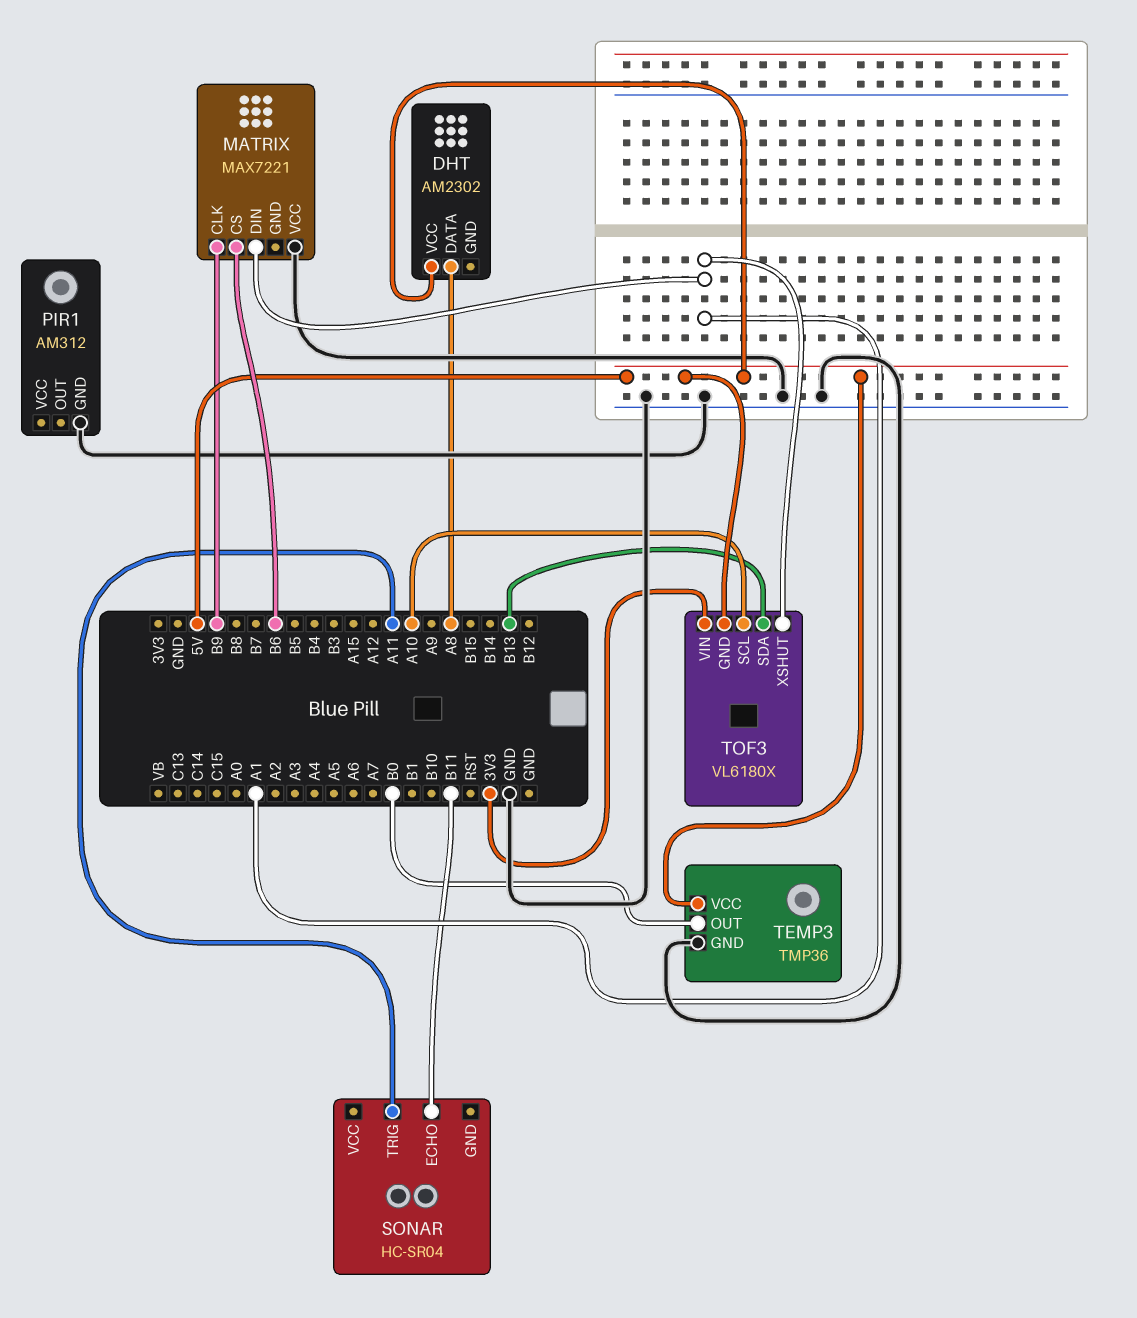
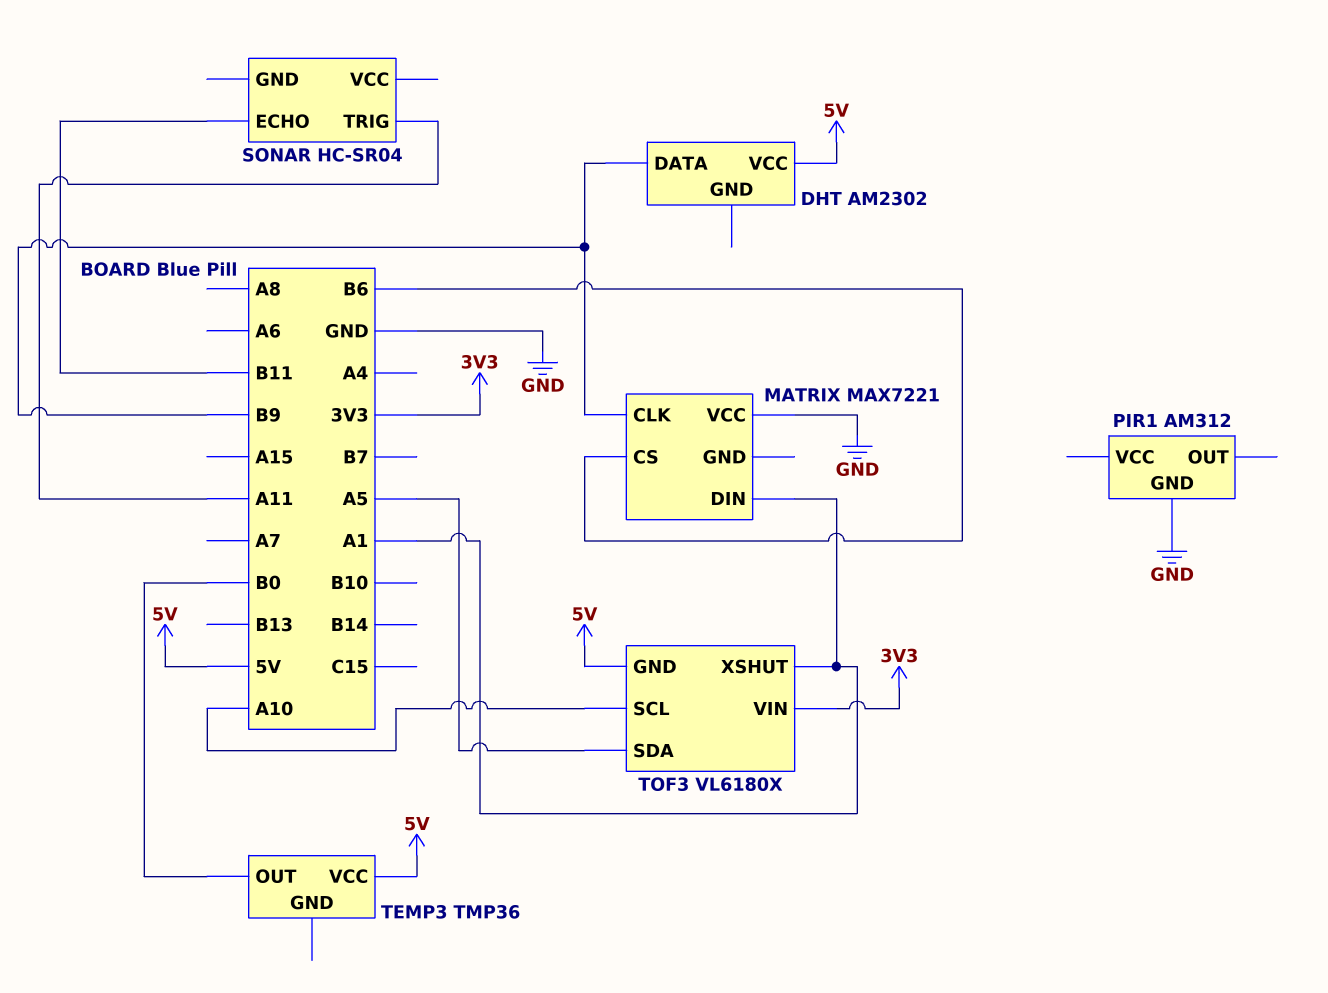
DHT pin DATA: A8 -> B9
TEMP3 pin GND: GND -> none
TOF3 pin SDA: B13 -> A5

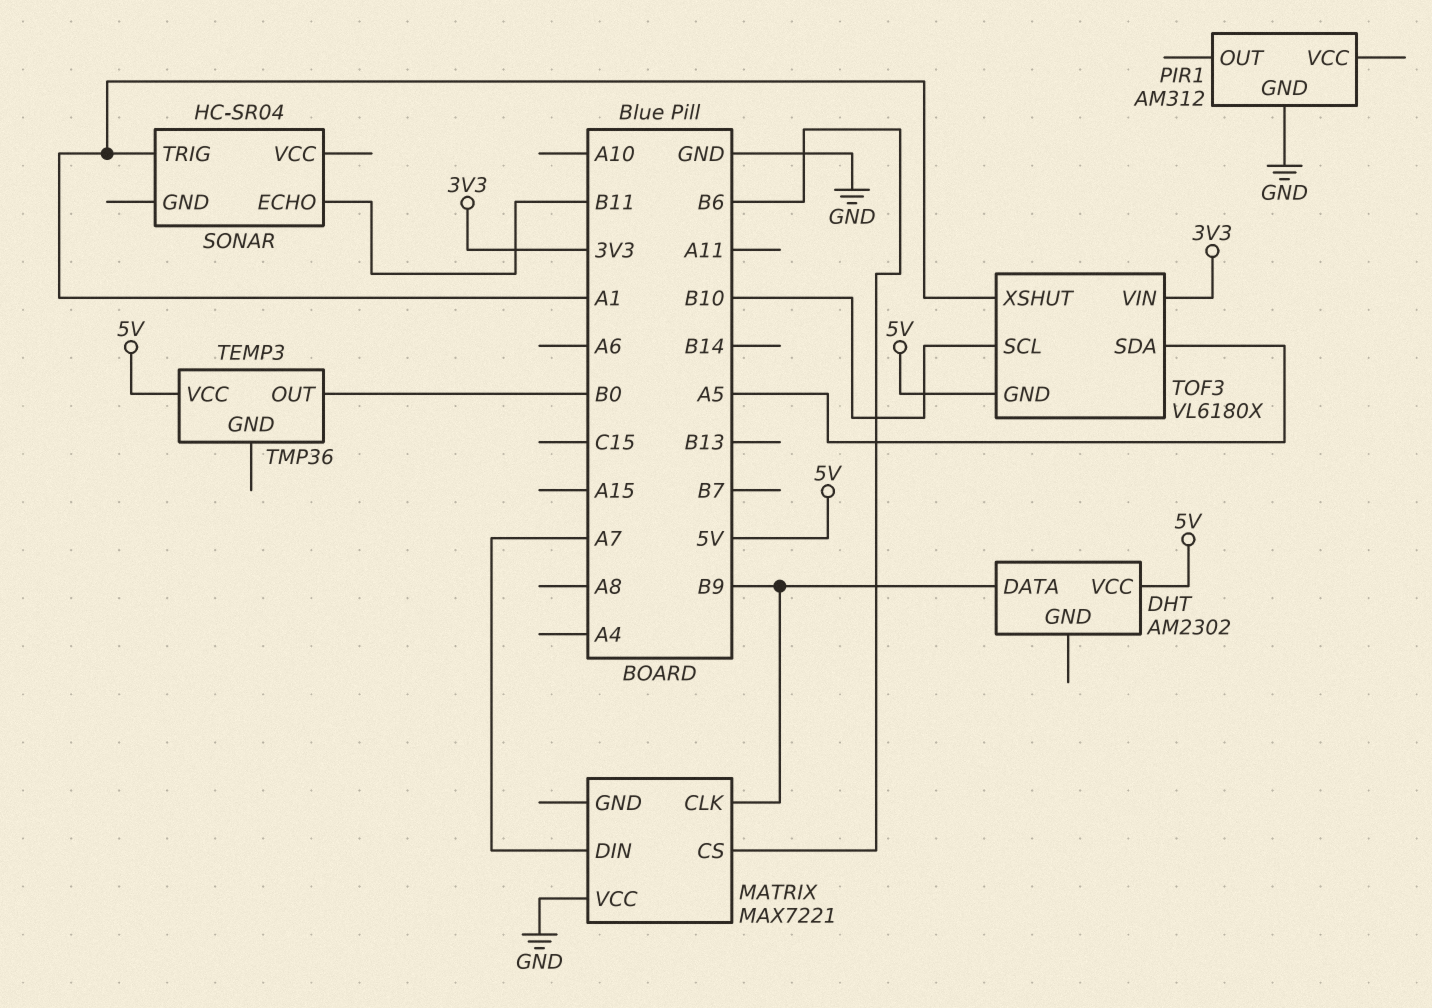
MATRIX pin DIN: A1 -> A7
SONAR pin TRIG: A11 -> A1
TOF3 pin SCL: A10 -> B10

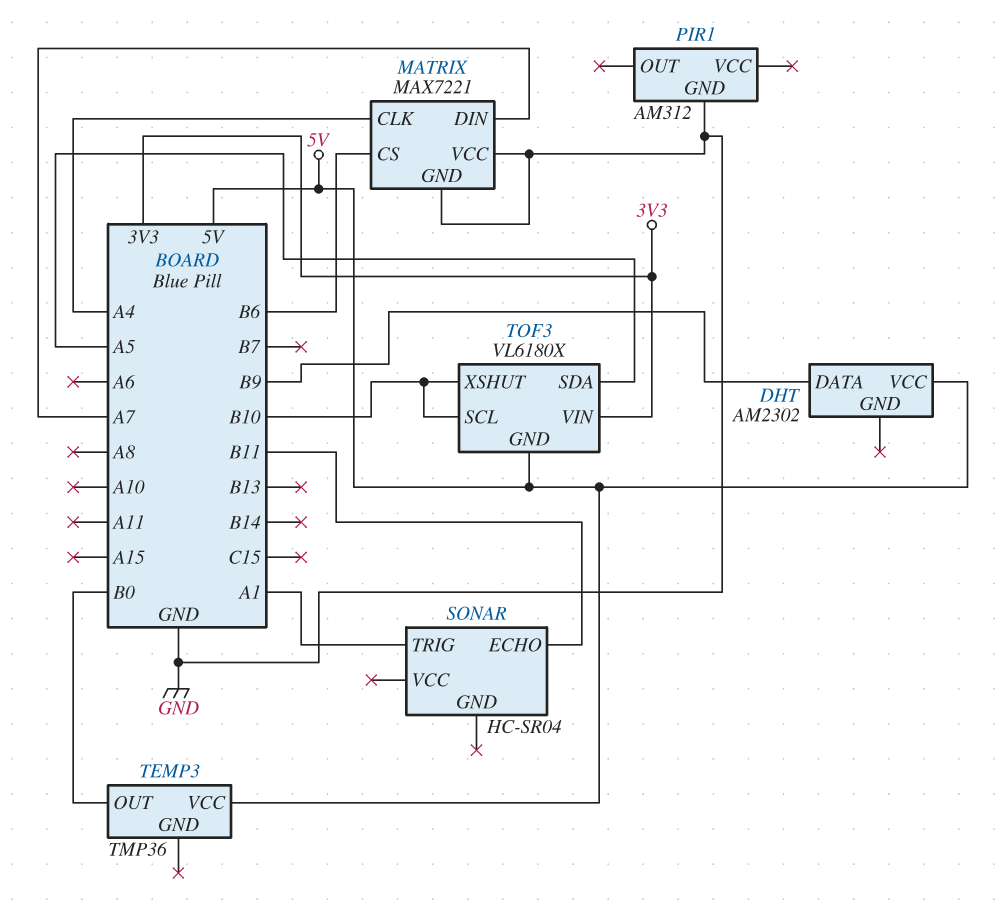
MATRIX pin CLK: B9 -> A4
MATRIX pin GND: none -> GND
TOF3 pin XSHUT: A1 -> B10

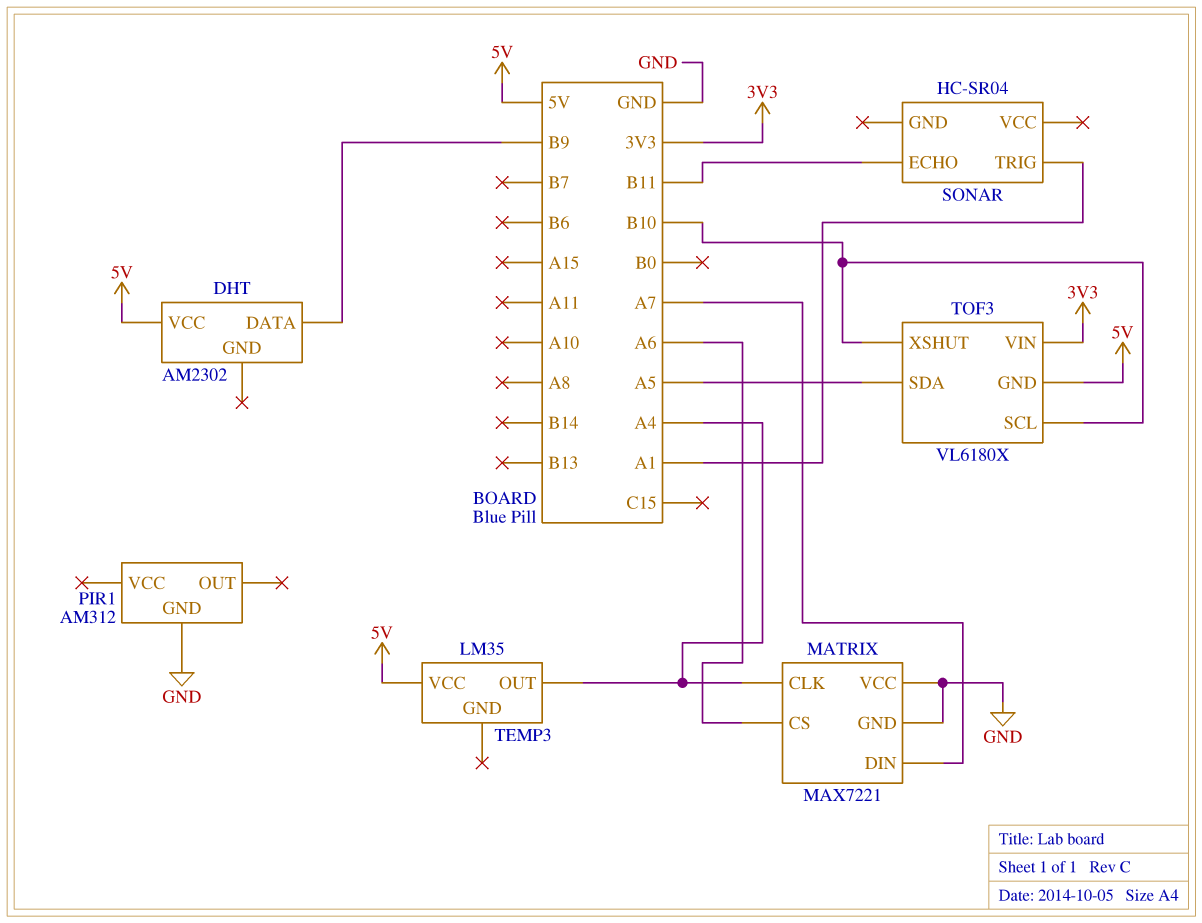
MATRIX pin CS: B6 -> A6
TEMP3: TMP36 -> LM35
TEMP3 pin OUT: B0 -> A4

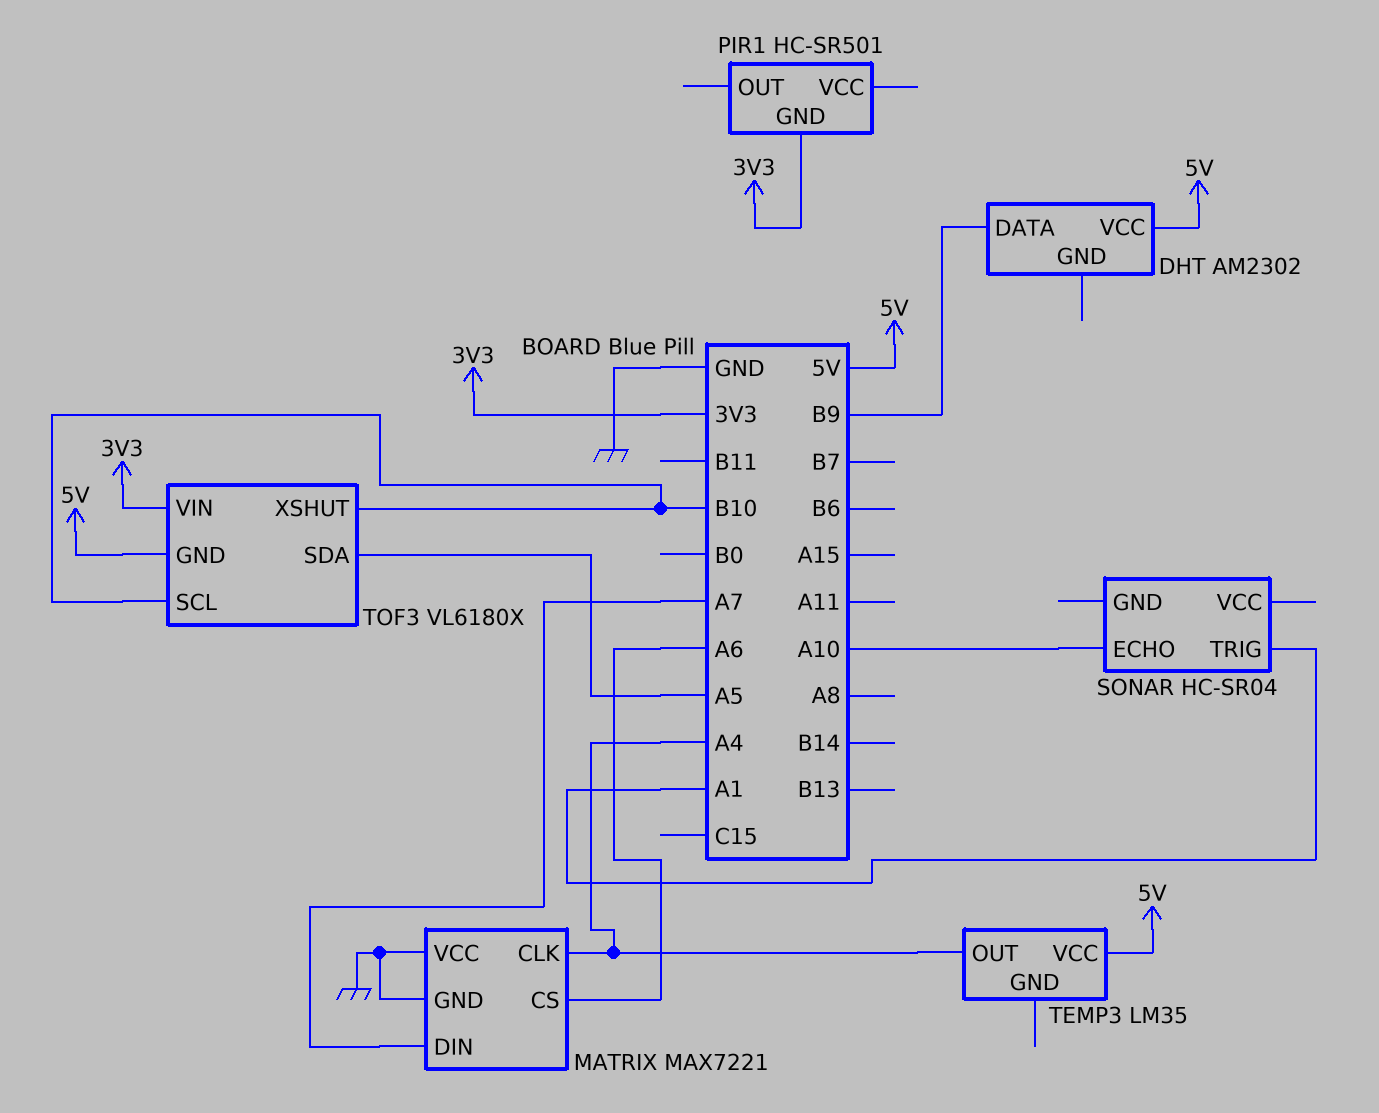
PIR1: AM312 -> HC-SR501
PIR1 pin GND: GND -> 3V3
SONAR pin ECHO: B11 -> A10

